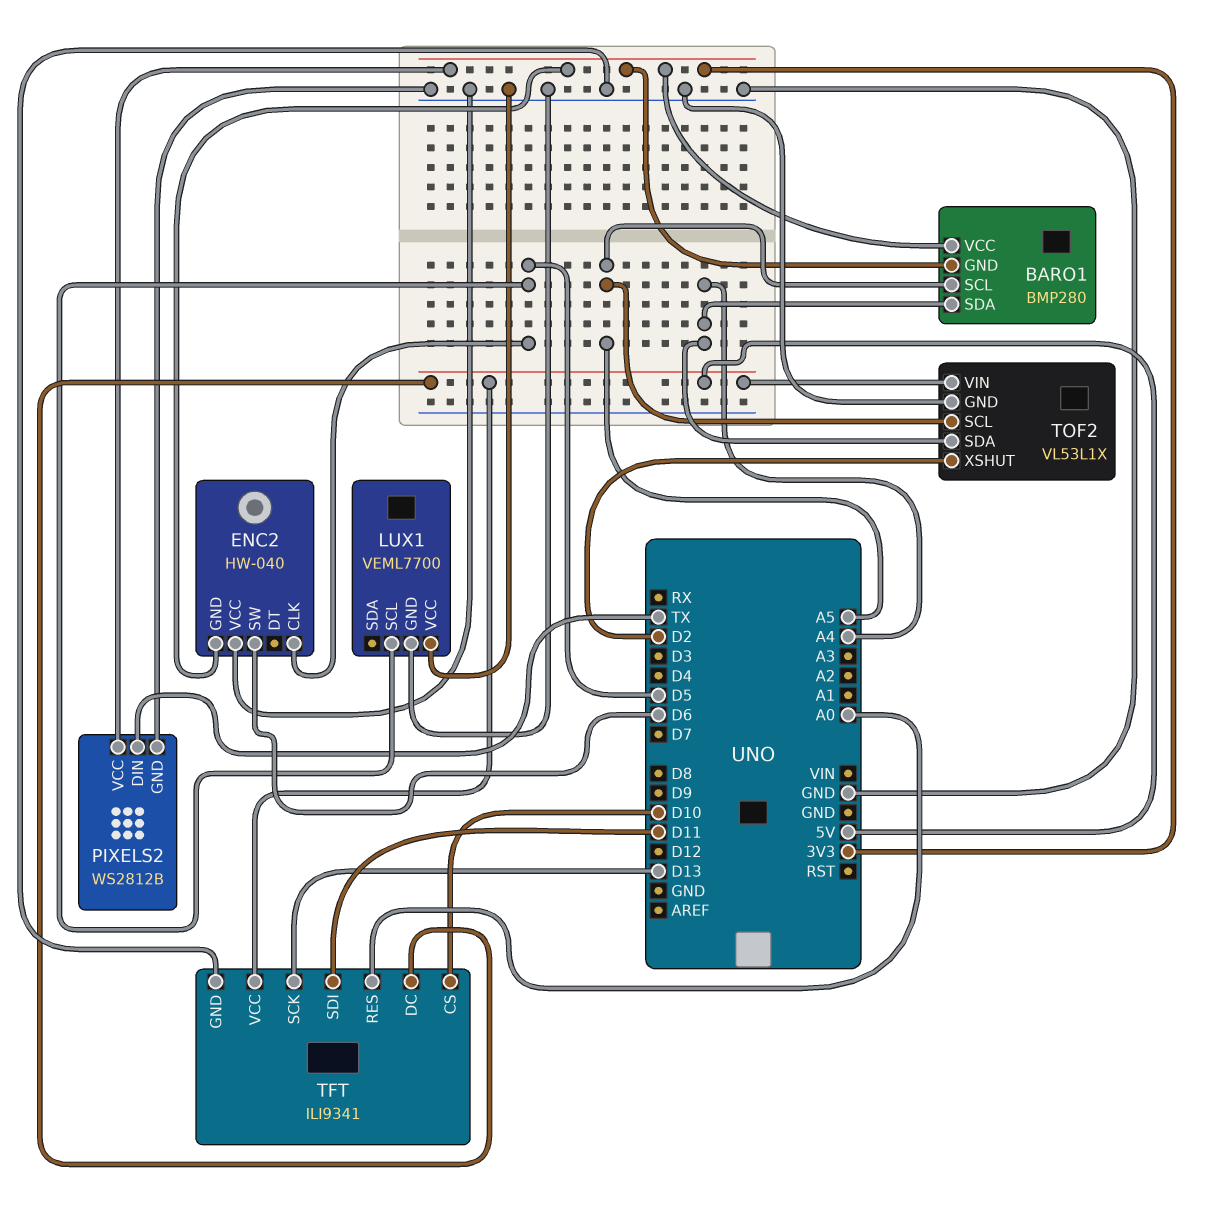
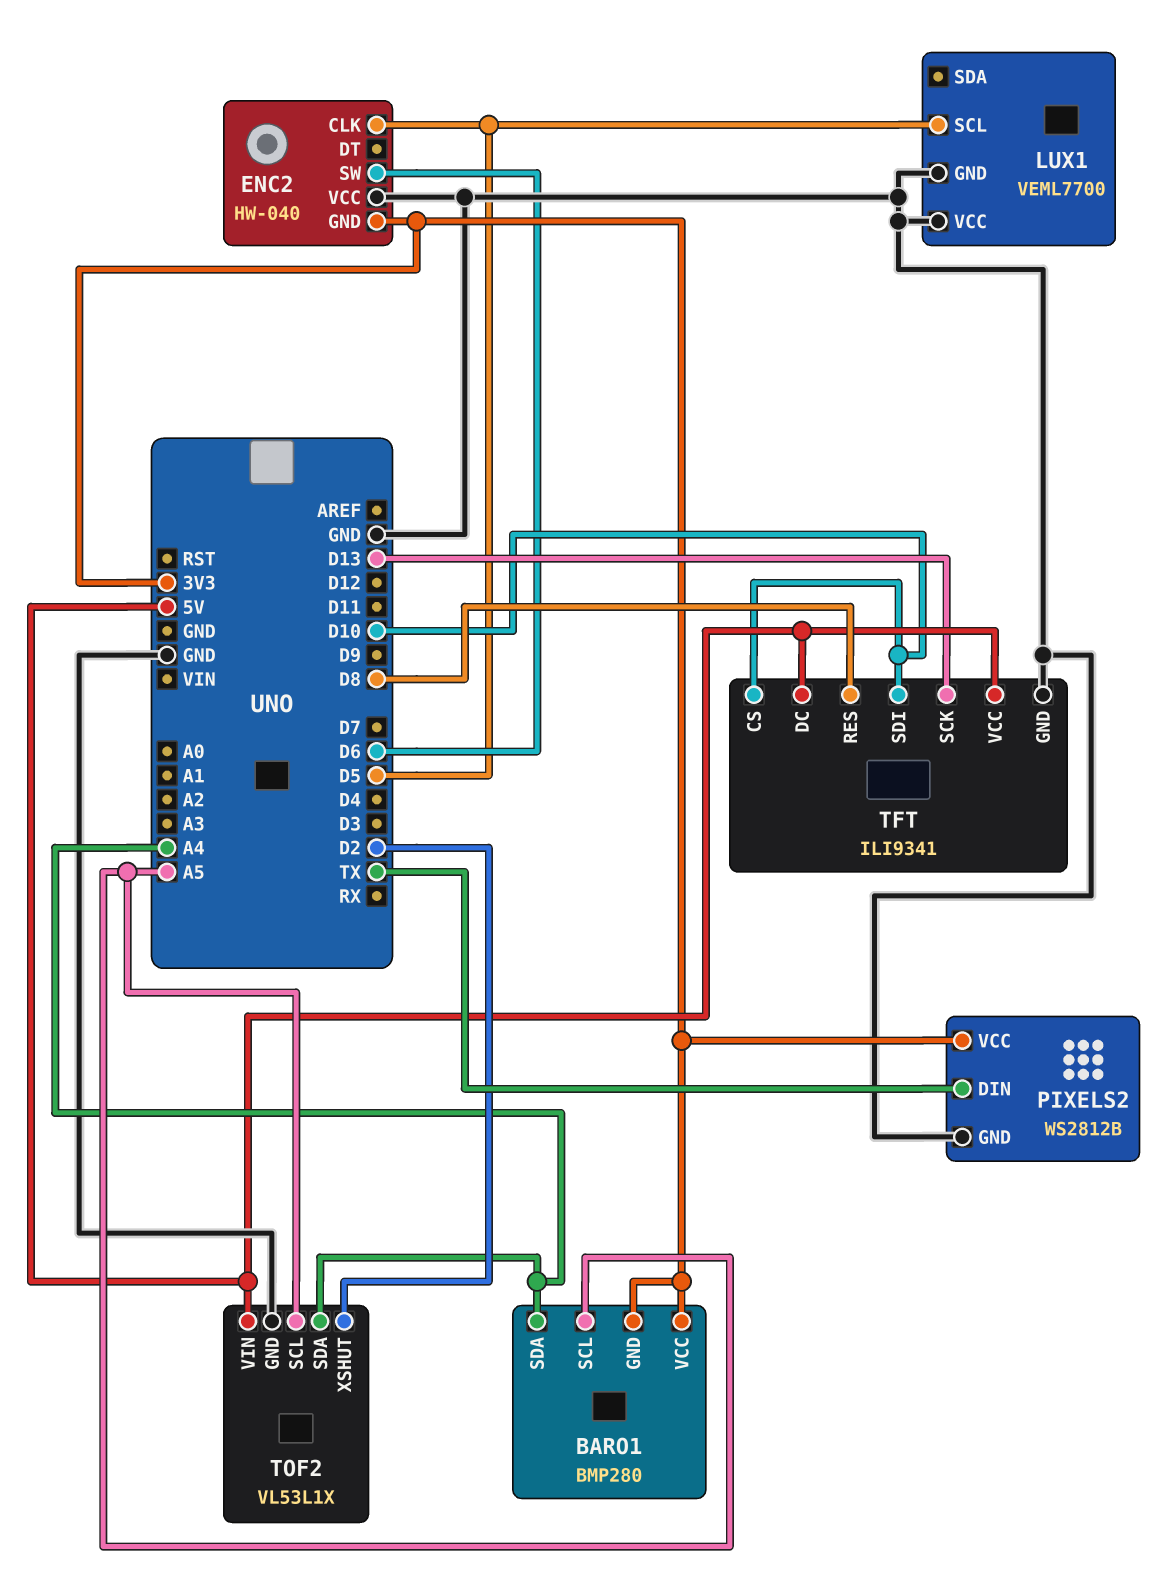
TFT pin RES: A0 -> D8
TFT pin SDI: D11 -> D10

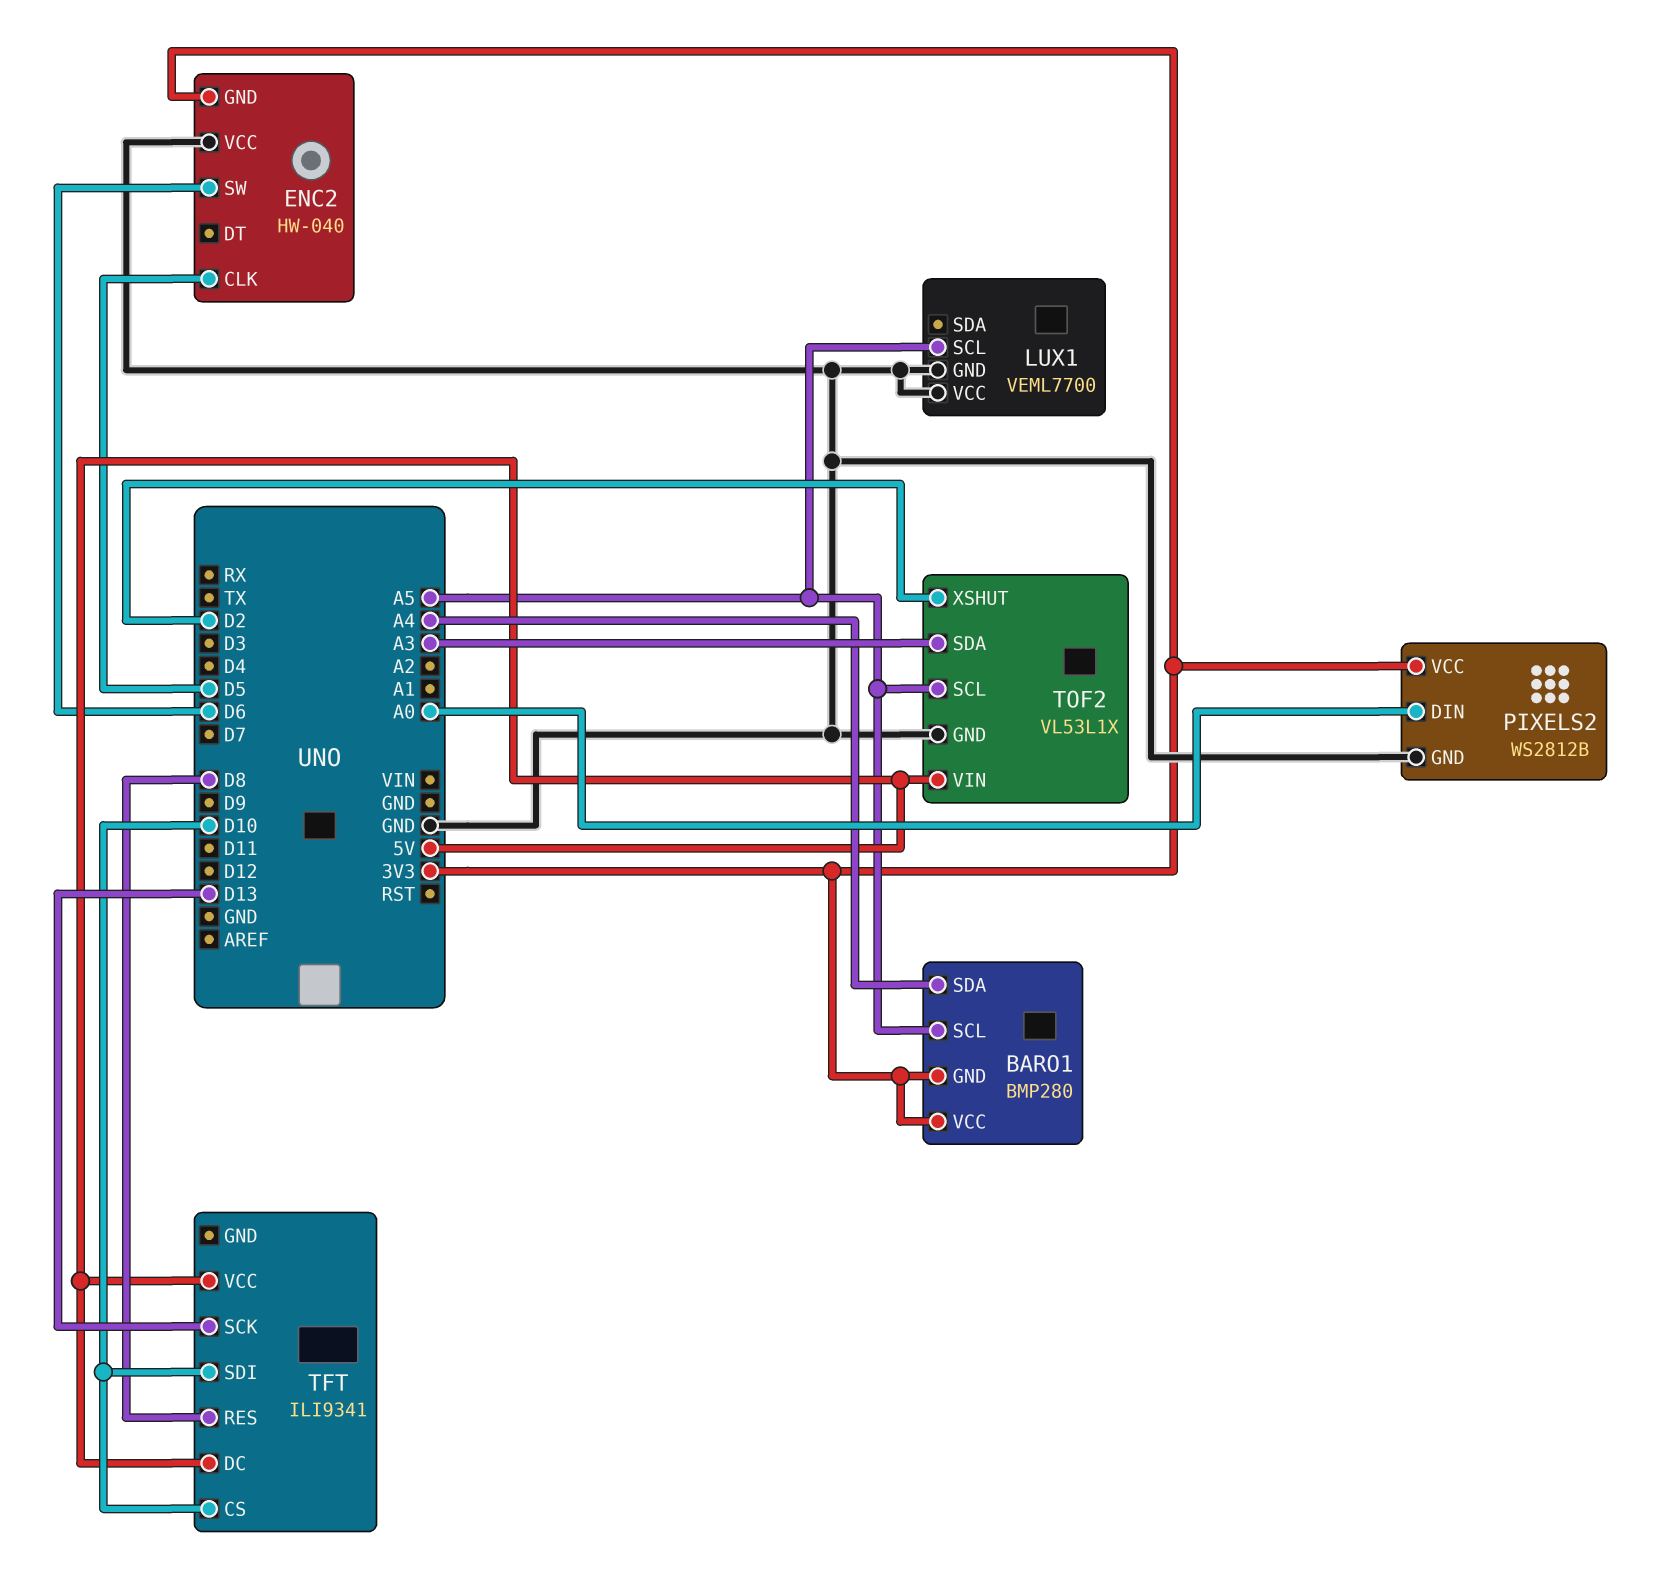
LUX1 pin SCL: D5 -> A5
PIXELS2 pin DIN: TX -> A0
TFT pin GND: GND -> none
TOF2 pin SDA: A4 -> A3

